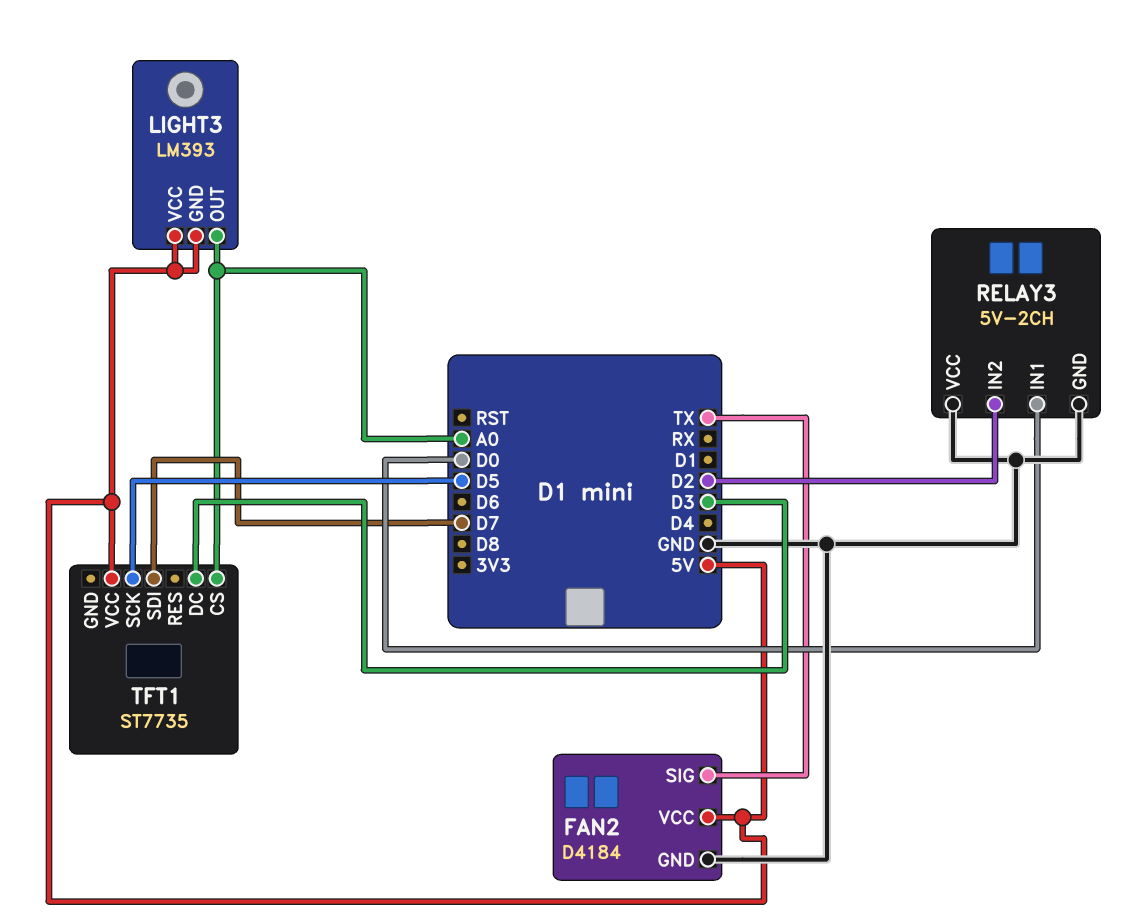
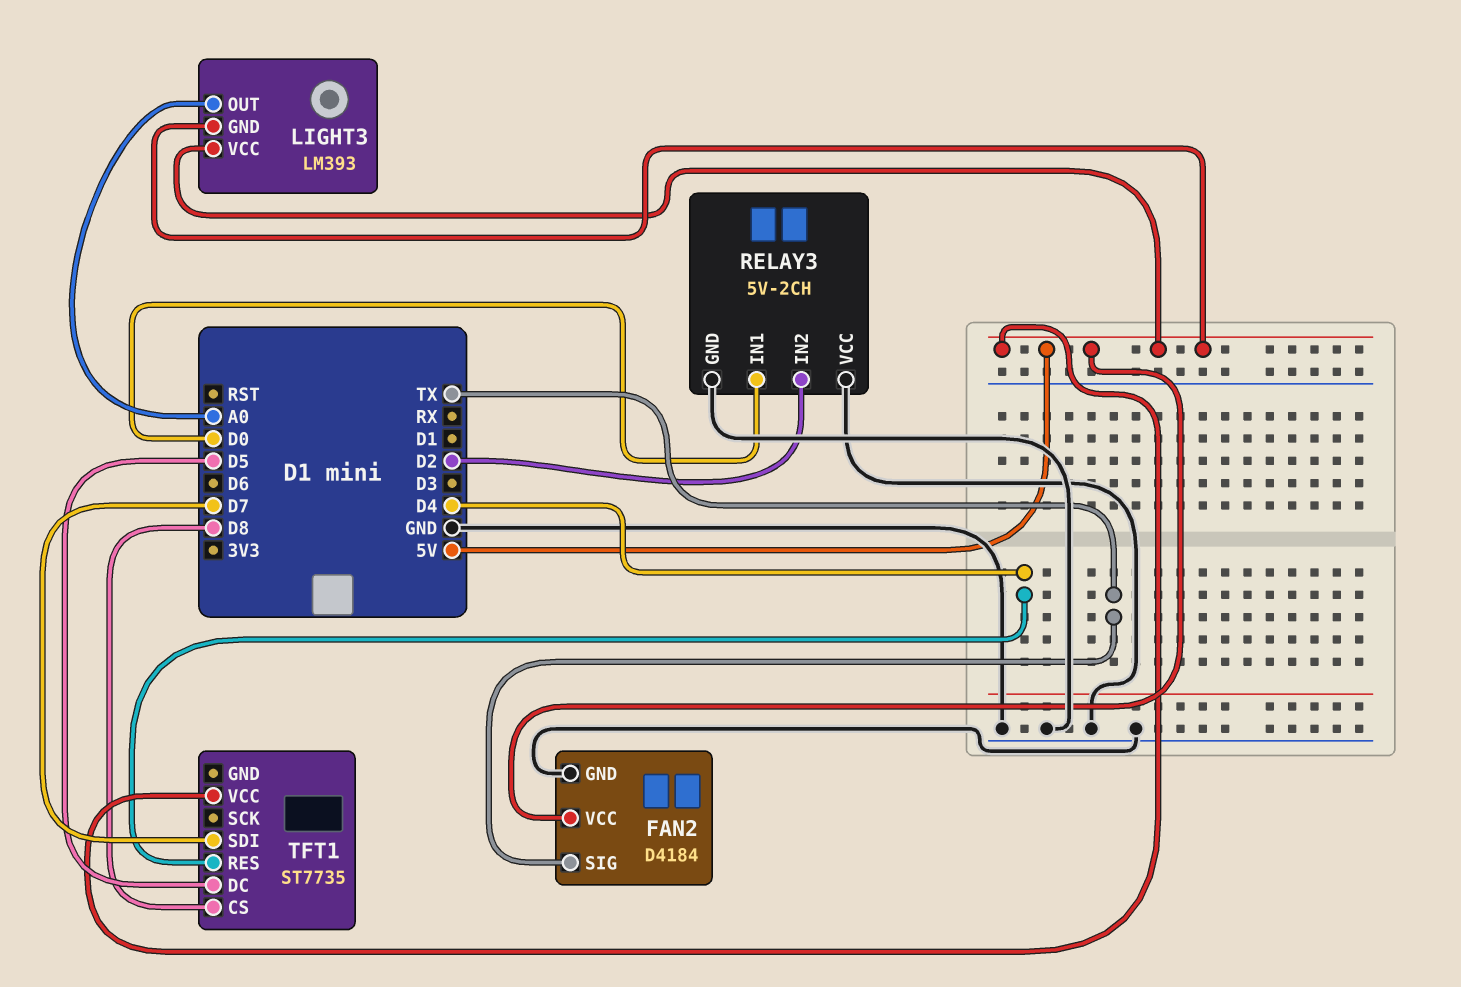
TFT1 pin CS: A0 -> D8
TFT1 pin DC: D3 -> D5
TFT1 pin RES: none -> D4
TFT1 pin SCK: D5 -> none

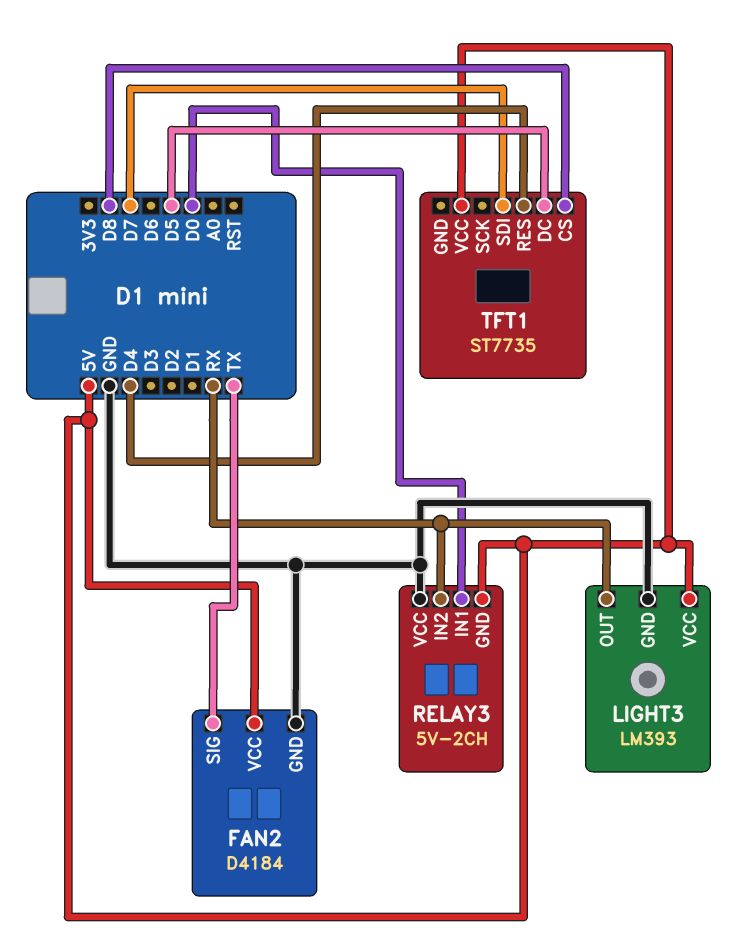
LIGHT3 pin GND: 5V -> GND
LIGHT3 pin OUT: A0 -> RX
RELAY3 pin GND: GND -> 5V
RELAY3 pin IN2: D2 -> RX

